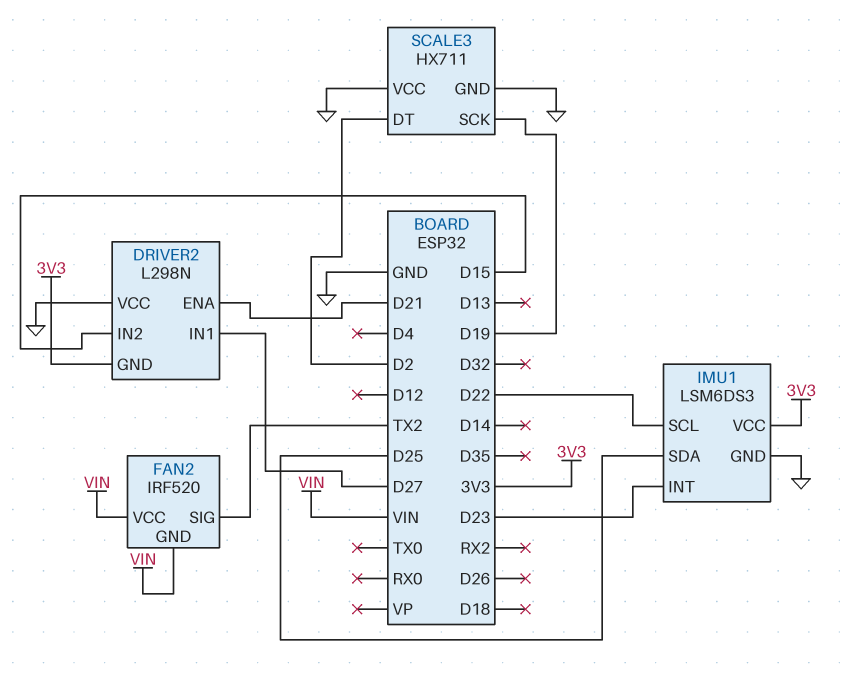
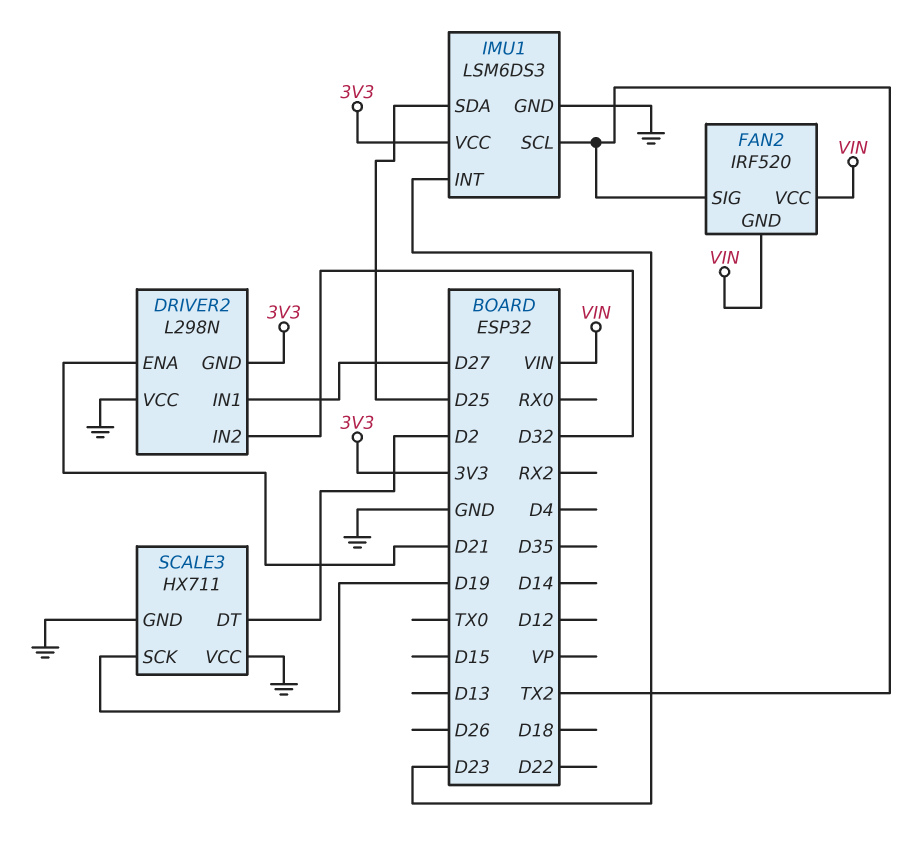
DRIVER2 pin IN2: D15 -> D32
IMU1 pin SCL: D22 -> TX2

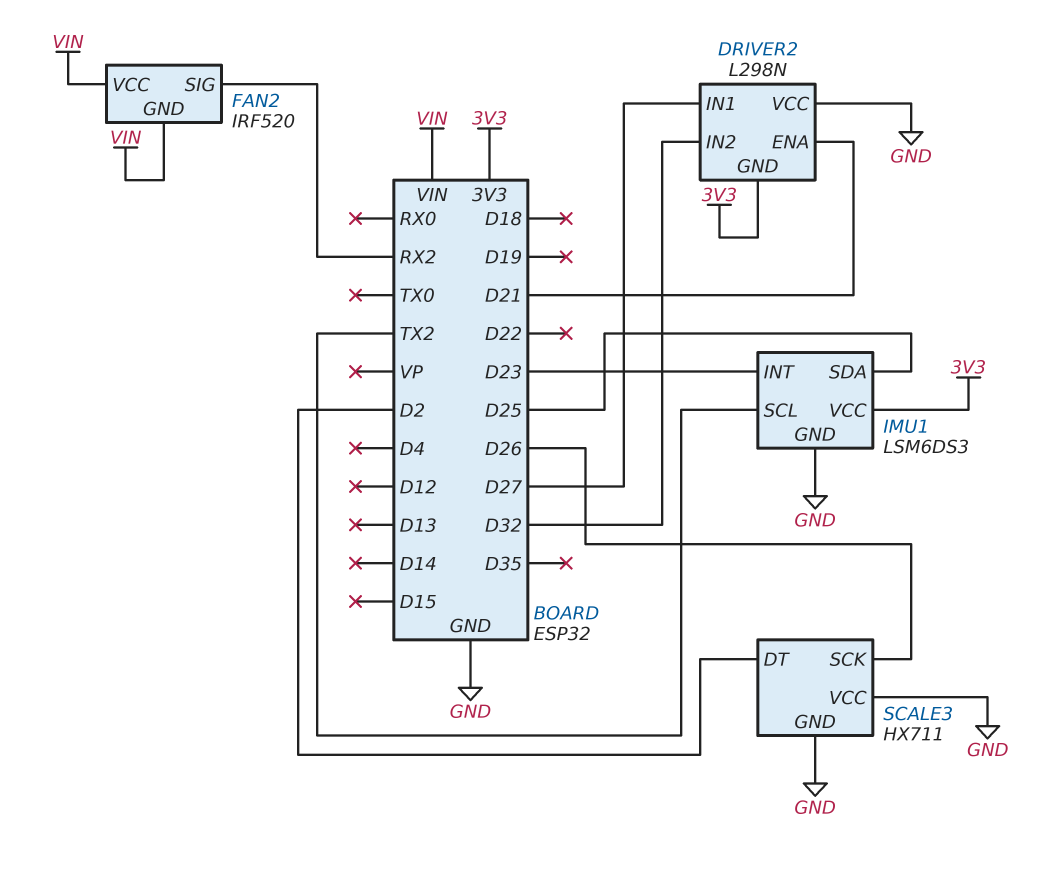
FAN2 pin SIG: TX2 -> RX2
SCALE3 pin SCK: D19 -> D26

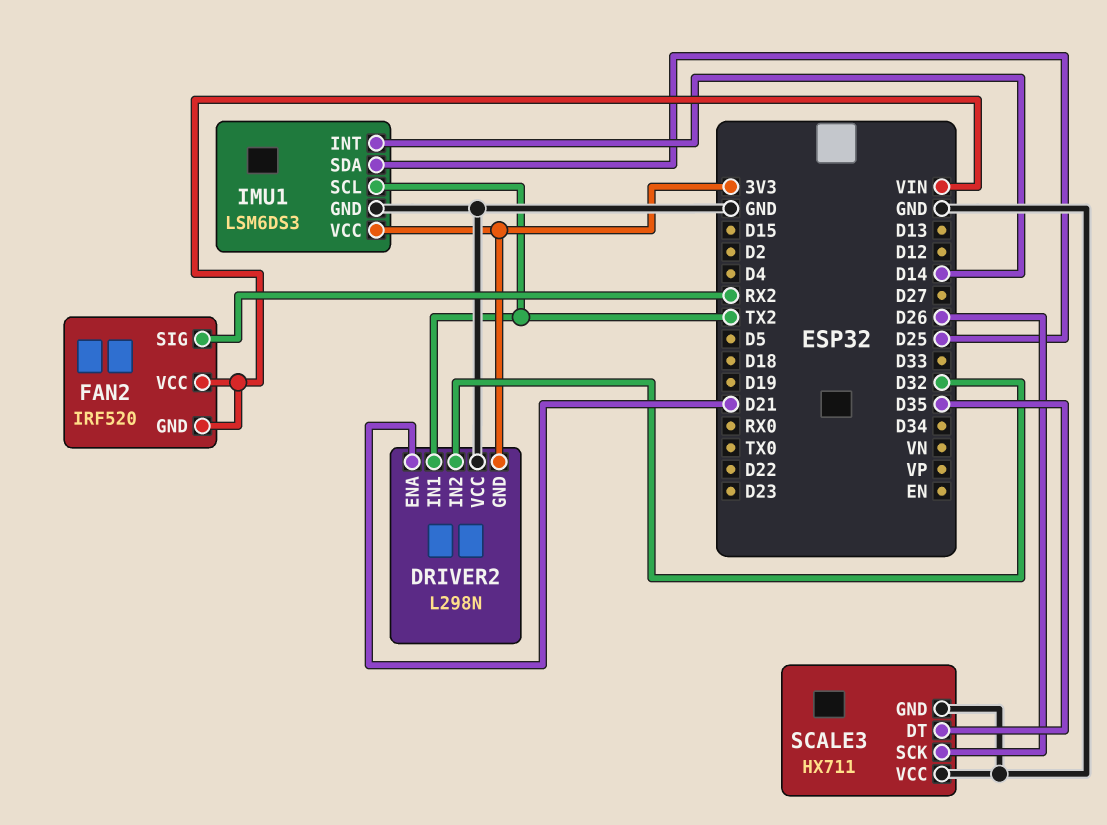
DRIVER2 pin IN1: D27 -> TX2
IMU1 pin INT: D23 -> D14
SCALE3 pin DT: D2 -> D35

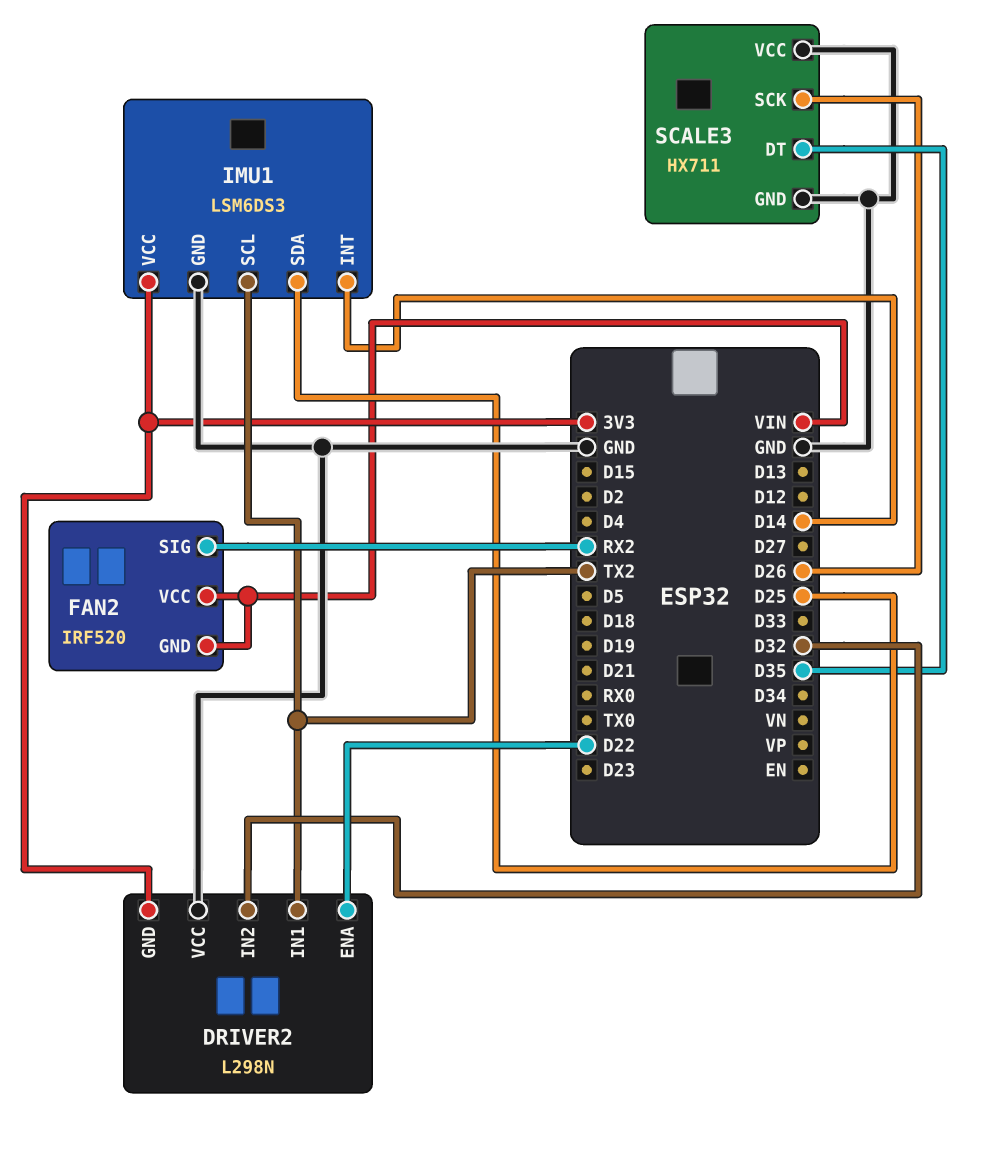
DRIVER2 pin ENA: D21 -> D22

